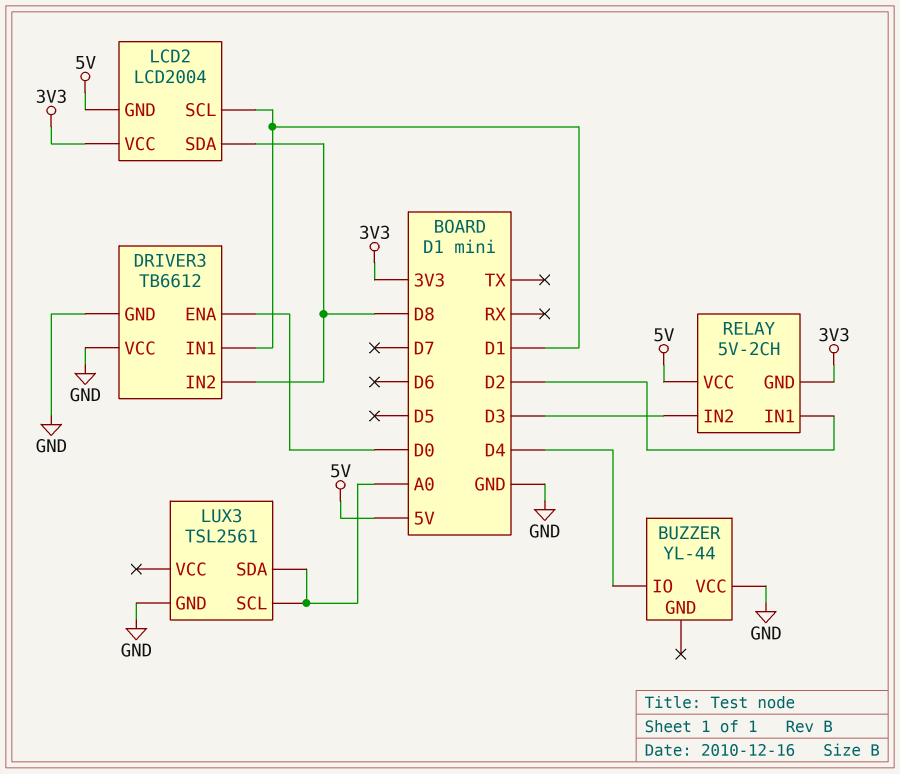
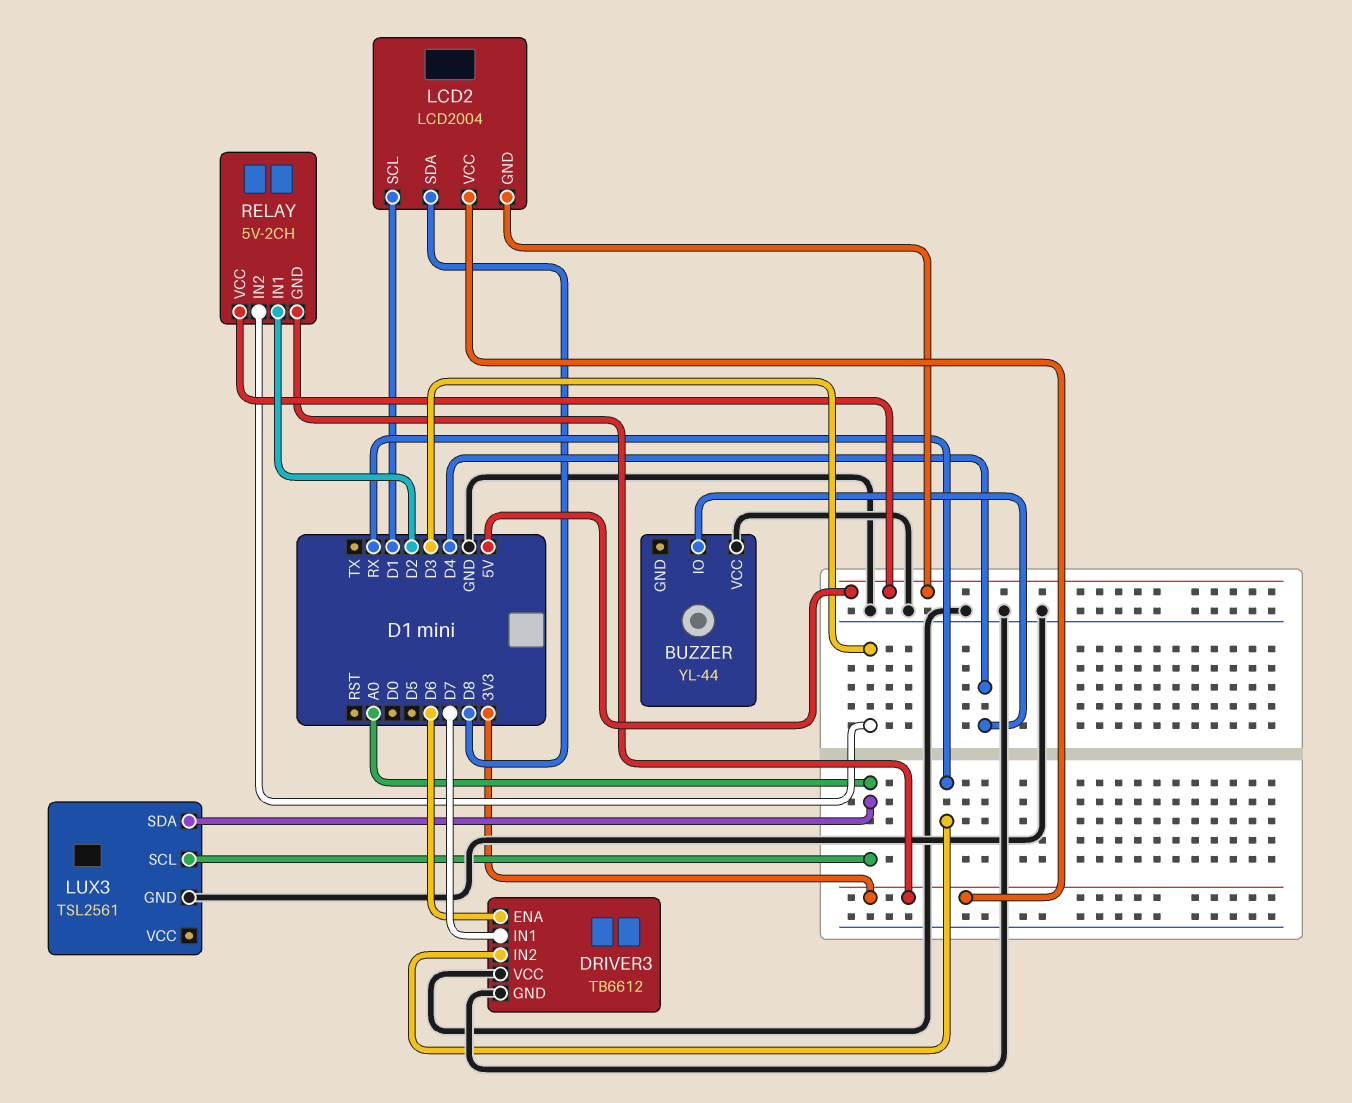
DRIVER3 pin ENA: D0 -> D6
DRIVER3 pin IN1: D1 -> D7
DRIVER3 pin IN2: D8 -> RX

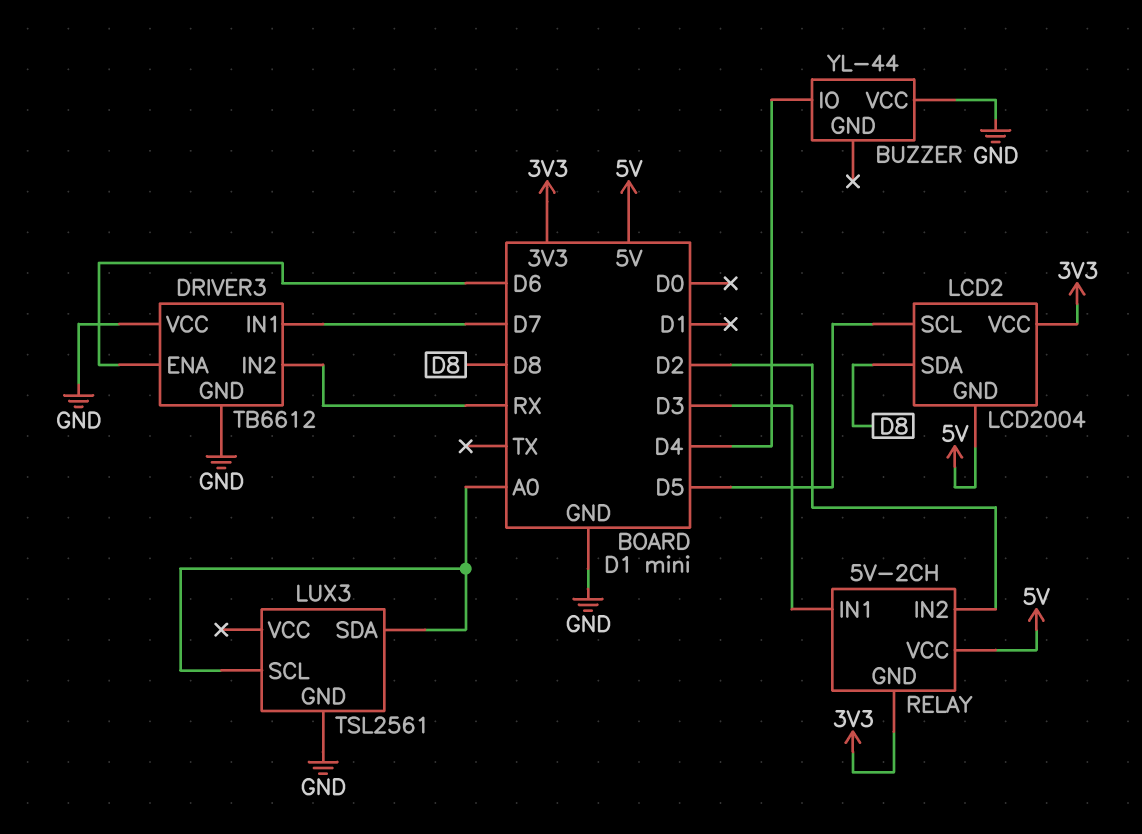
LCD2 pin SCL: D1 -> D5
RELAY pin IN1: D2 -> D3
RELAY pin IN2: D3 -> D2

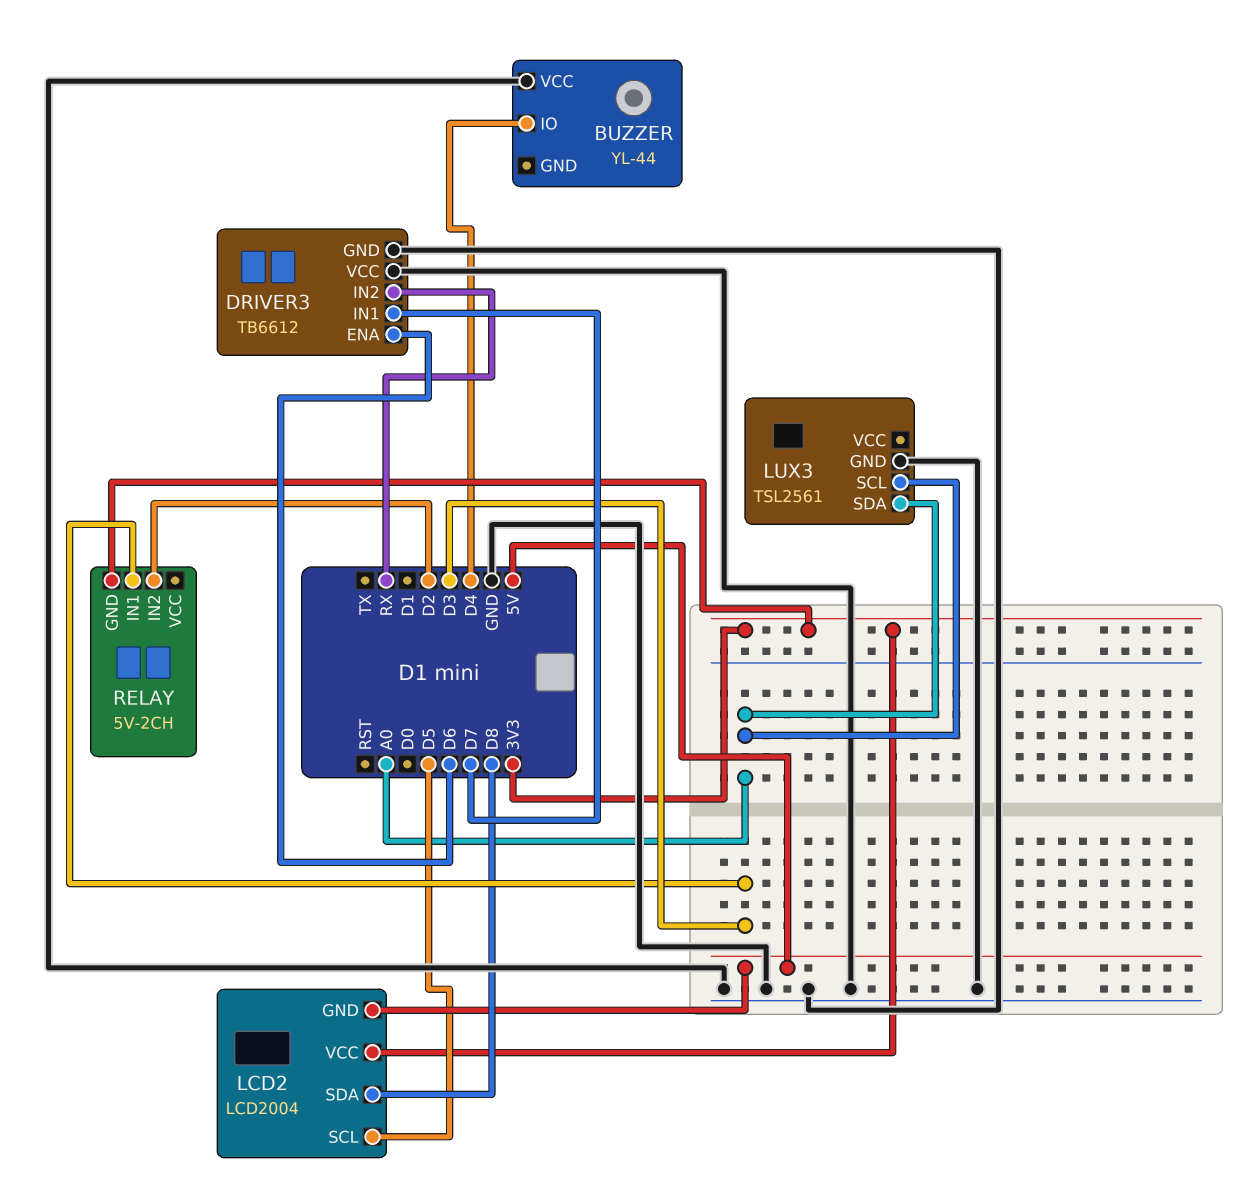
RELAY pin VCC: 5V -> none

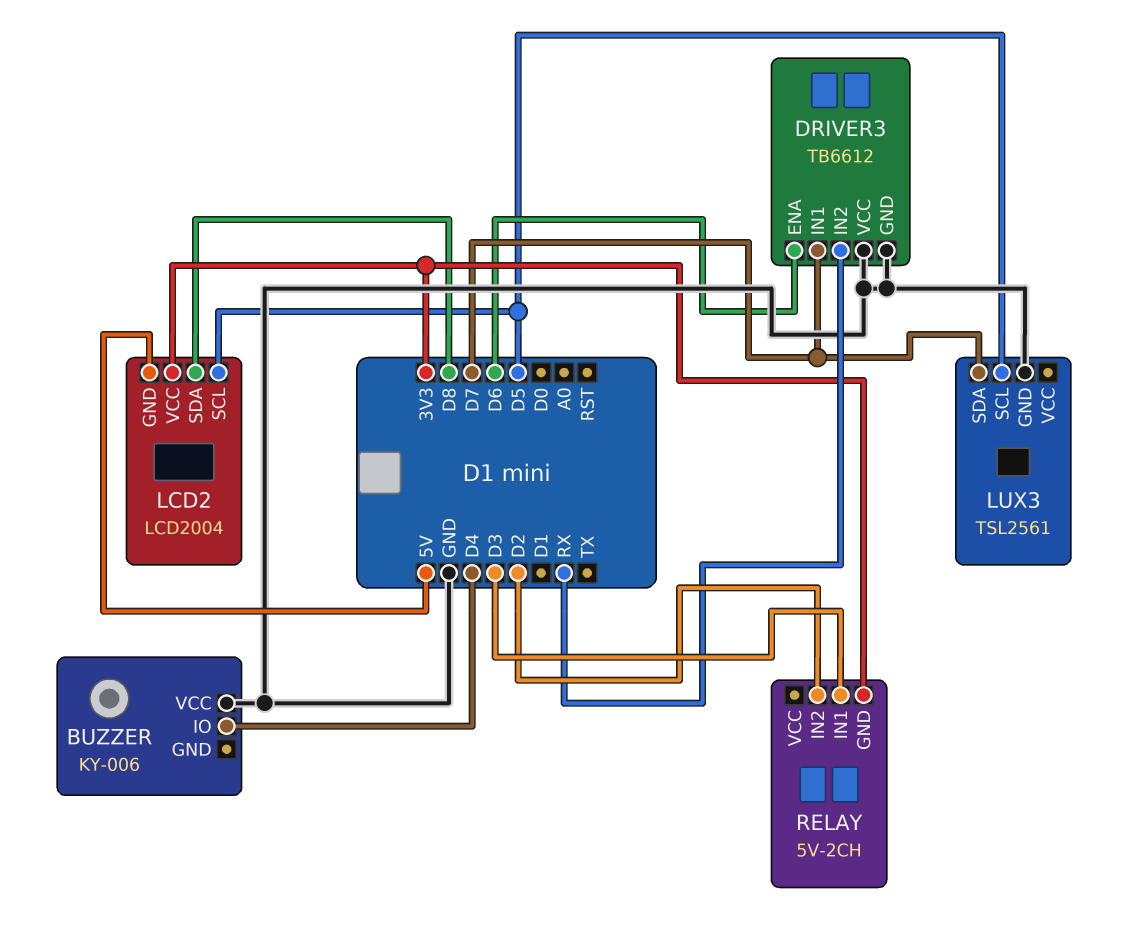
BUZZER: YL-44 -> KY-006
LUX3 pin SCL: A0 -> D5
LUX3 pin SDA: A0 -> D7

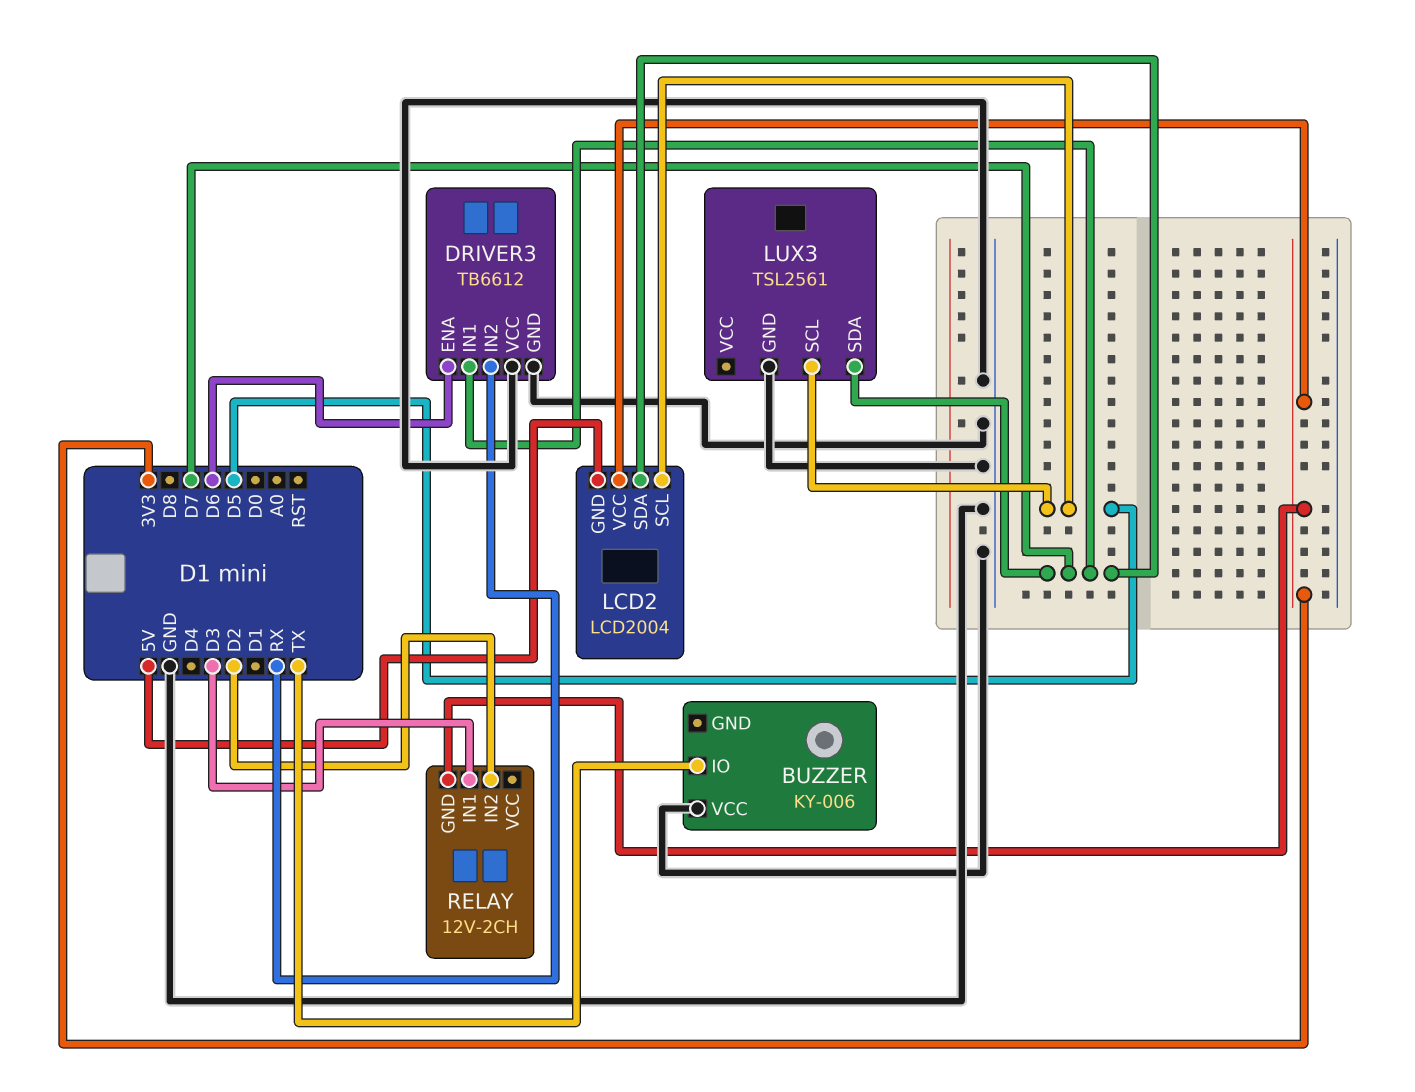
BUZZER pin IO: D4 -> TX
LCD2 pin SDA: D8 -> D7
RELAY: 5V-2CH -> 12V-2CH

